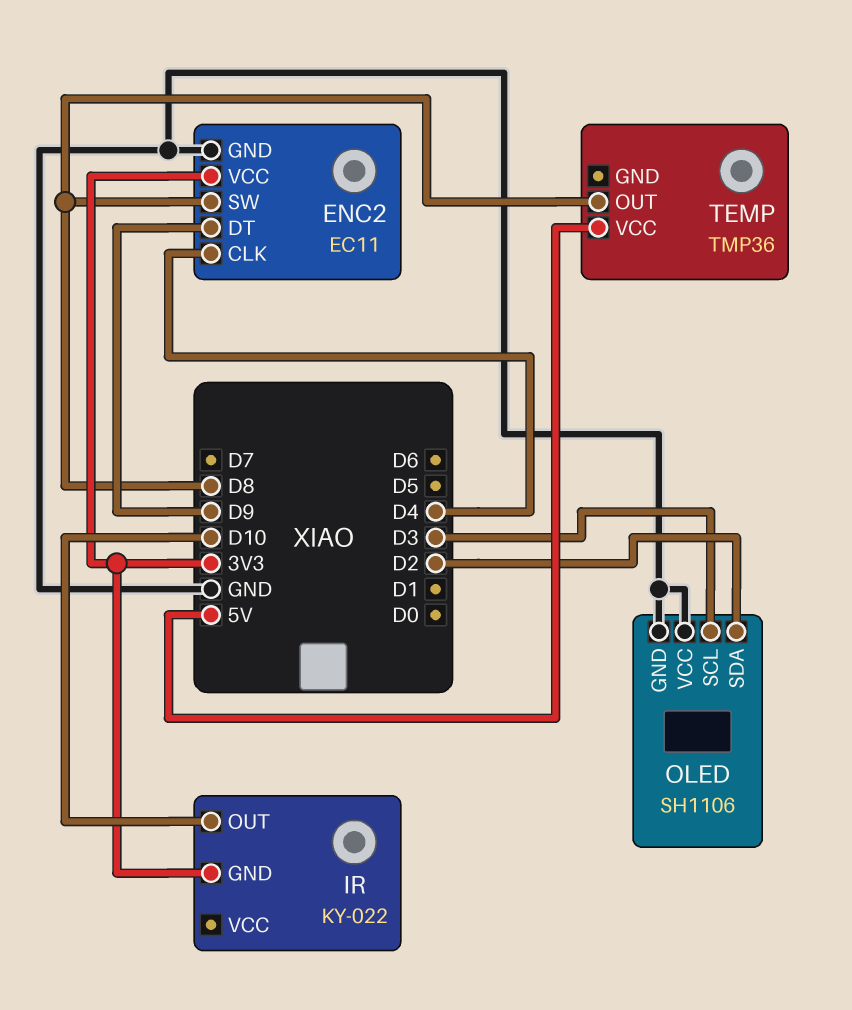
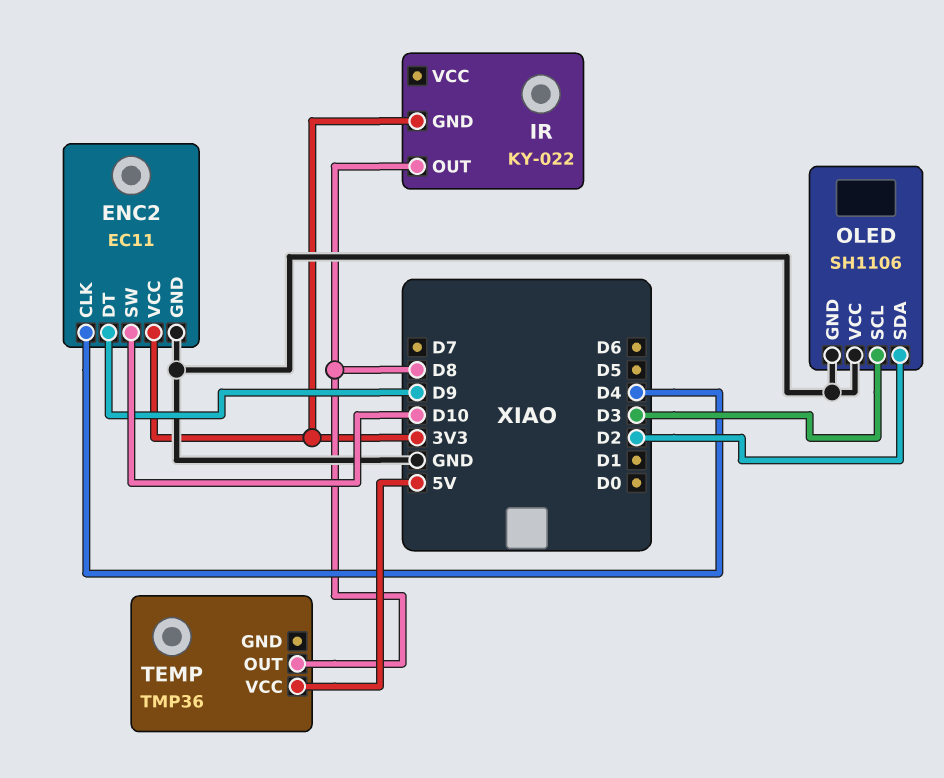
ENC2 pin SW: D8 -> D10
IR pin OUT: D10 -> D8

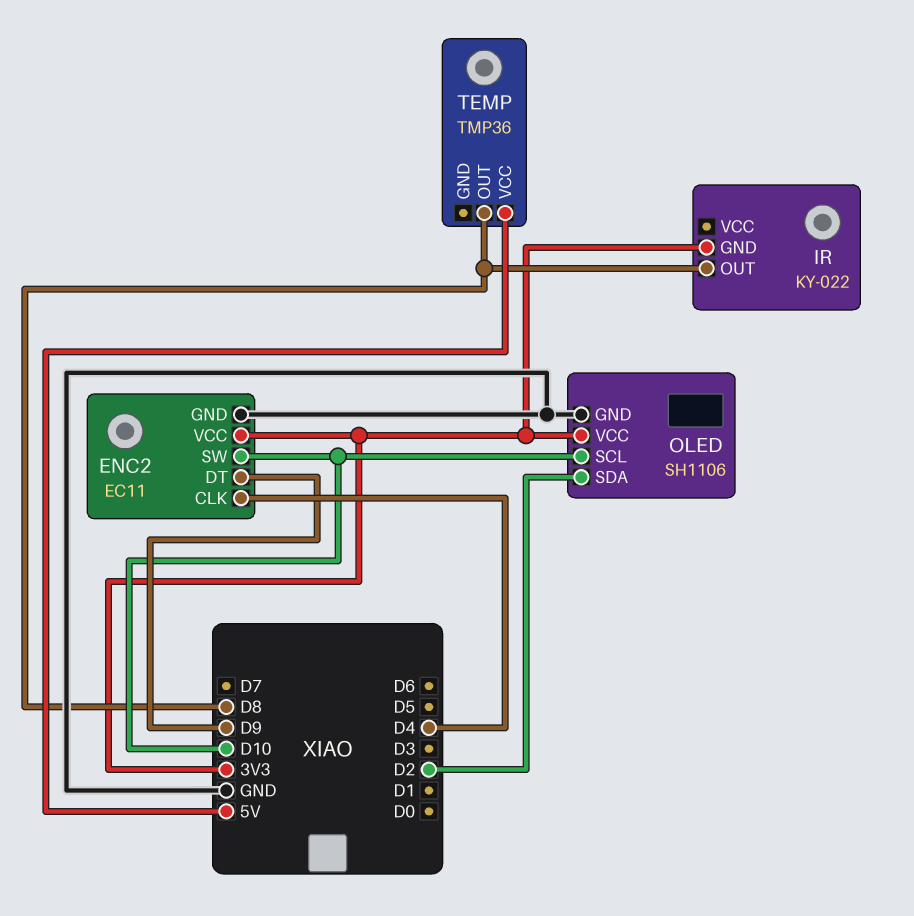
OLED pin SCL: D3 -> D10
OLED pin VCC: GND -> 3V3

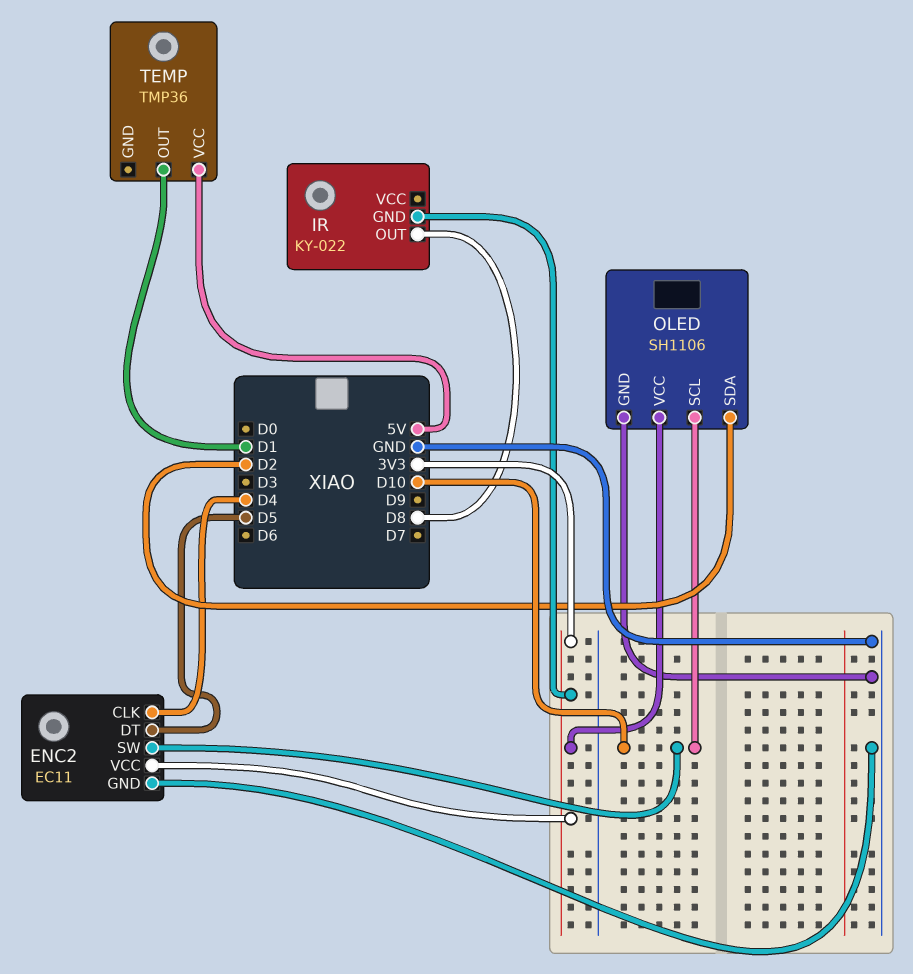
ENC2 pin DT: D9 -> D5
TEMP pin OUT: D8 -> D1

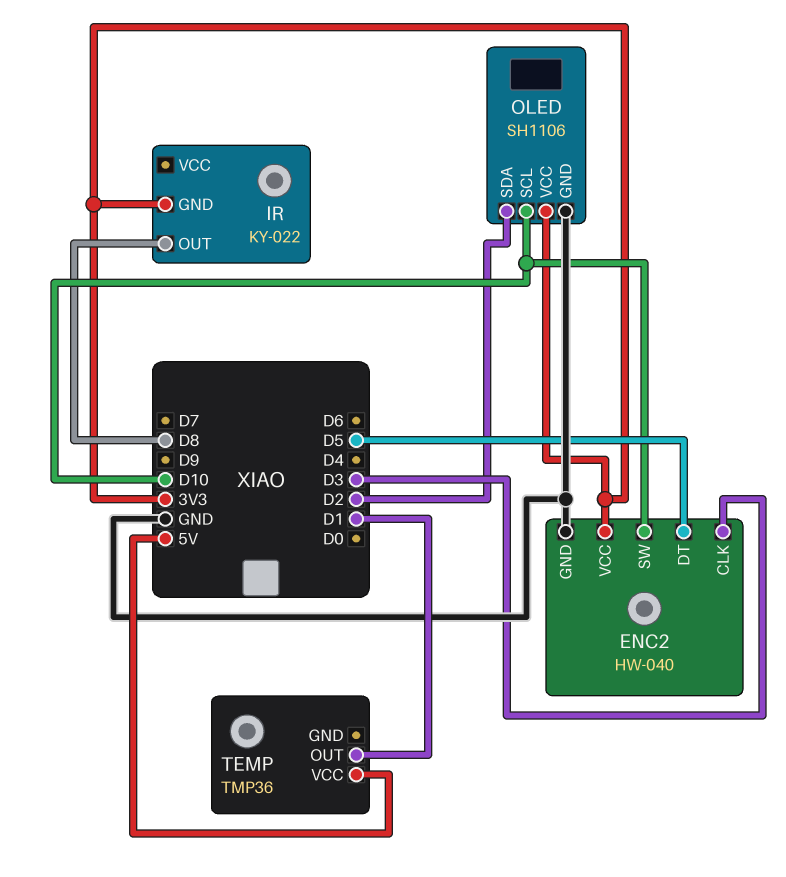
ENC2: EC11 -> HW-040
ENC2 pin CLK: D4 -> D3

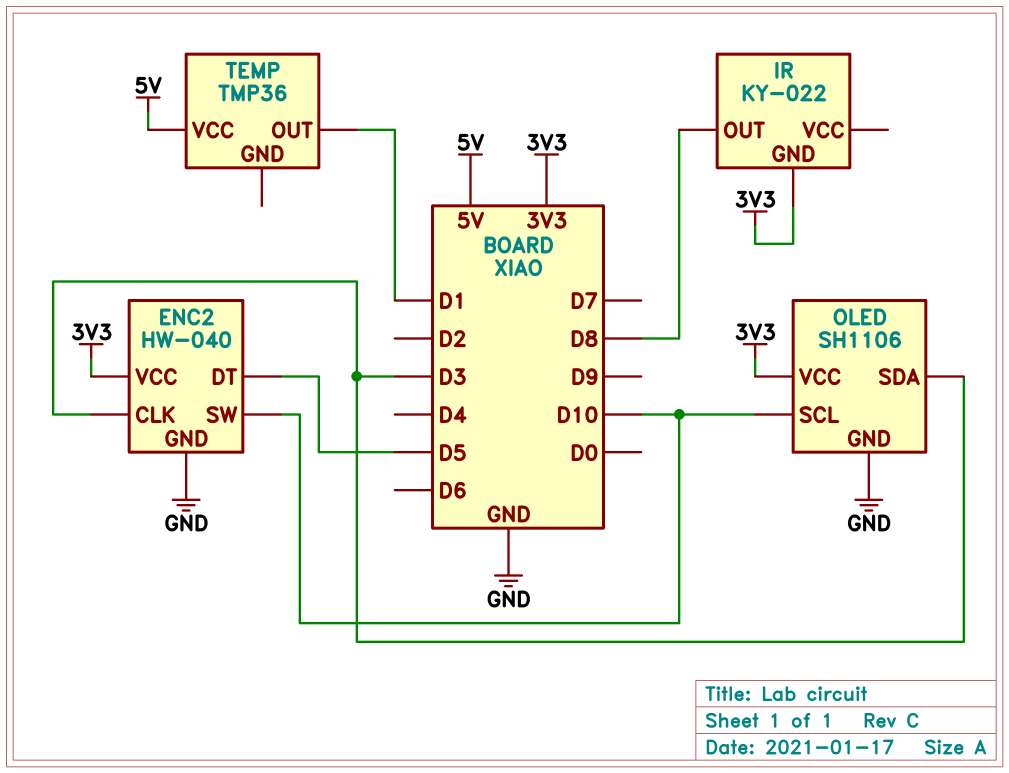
OLED pin SDA: D2 -> D3

